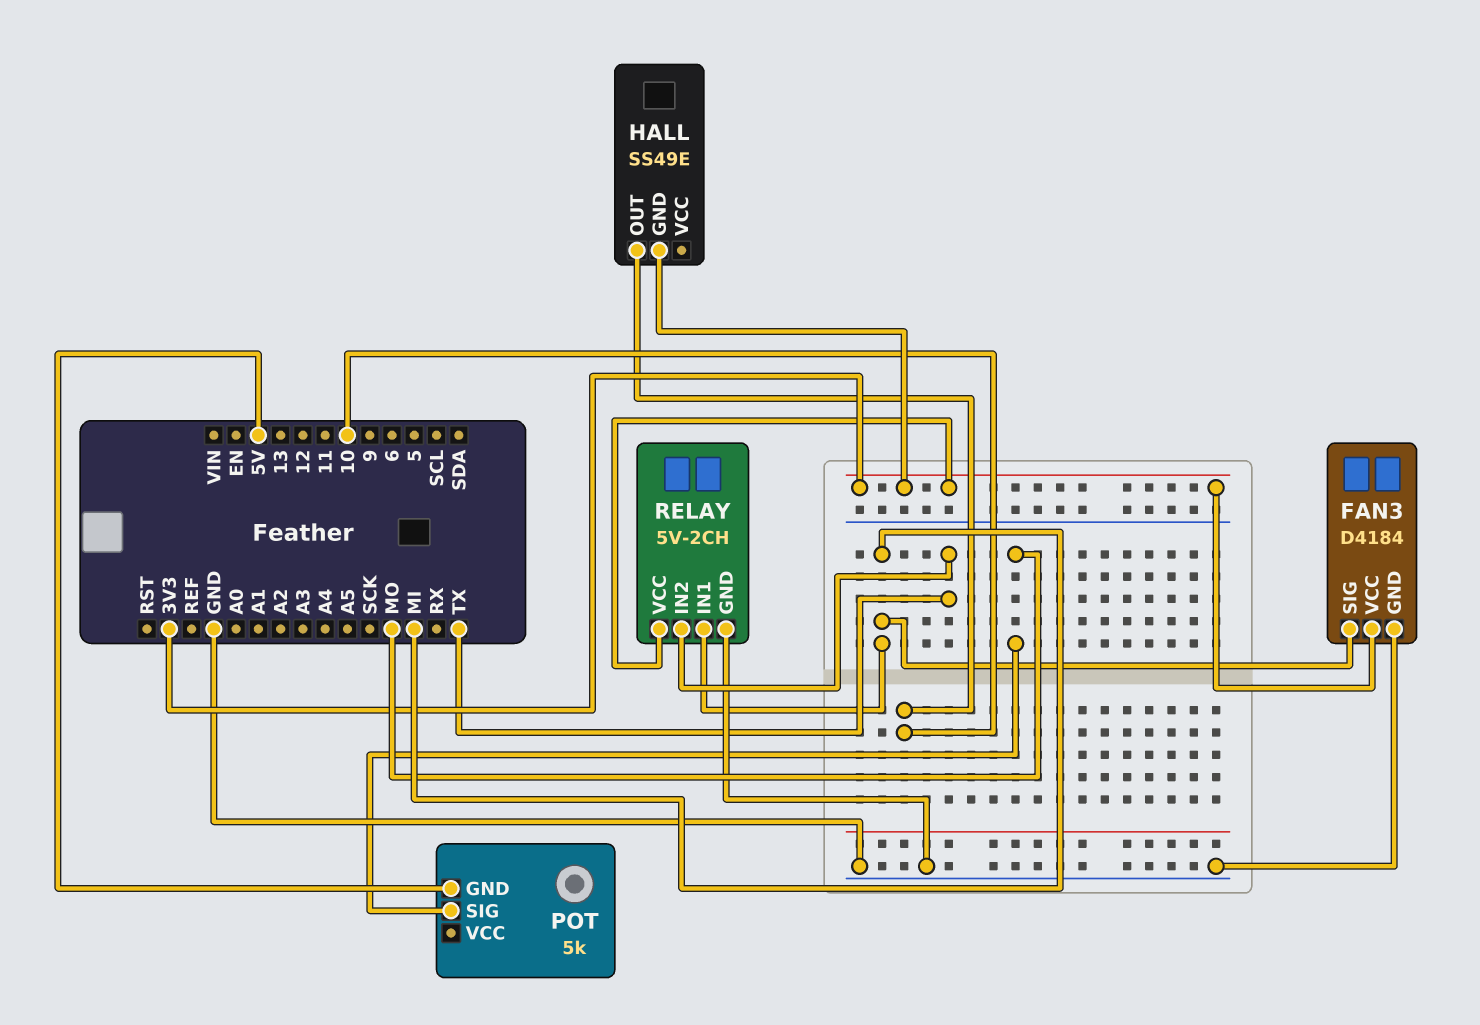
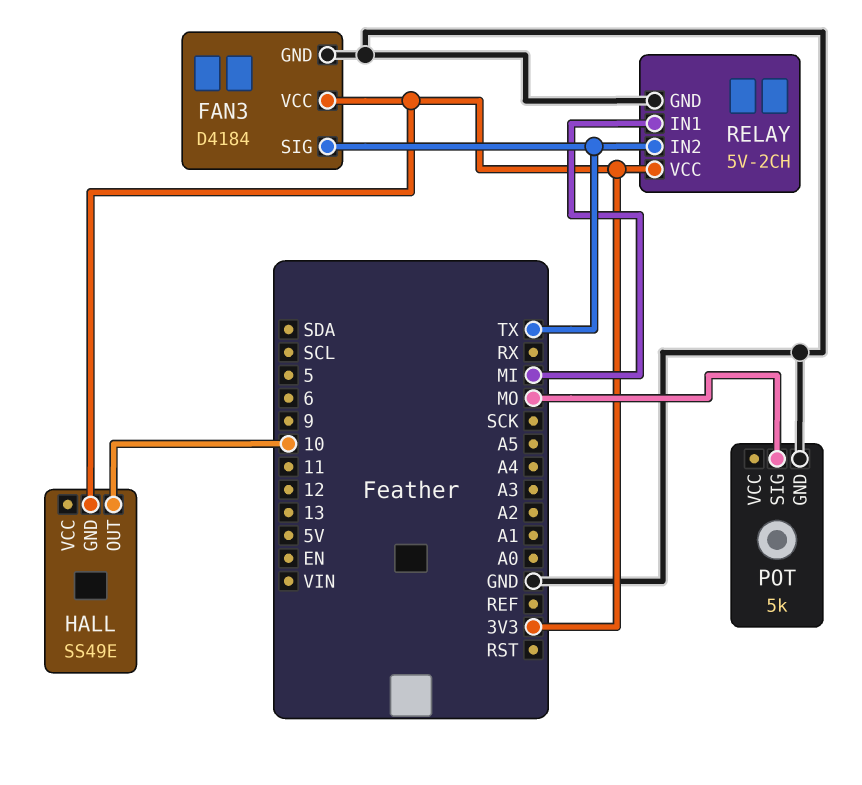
FAN3 pin SIG: MI -> TX
POT pin GND: 5V -> GND

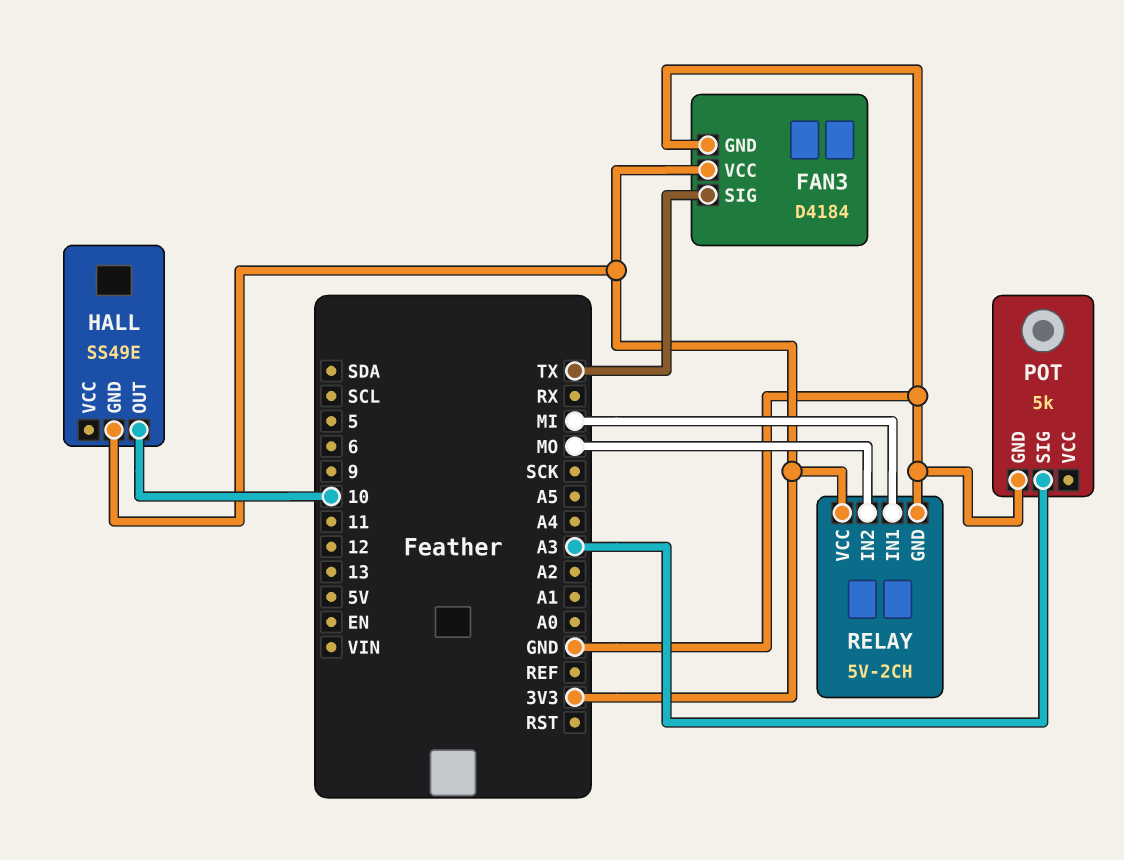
POT pin SIG: MO -> A3
RELAY pin IN2: TX -> MO

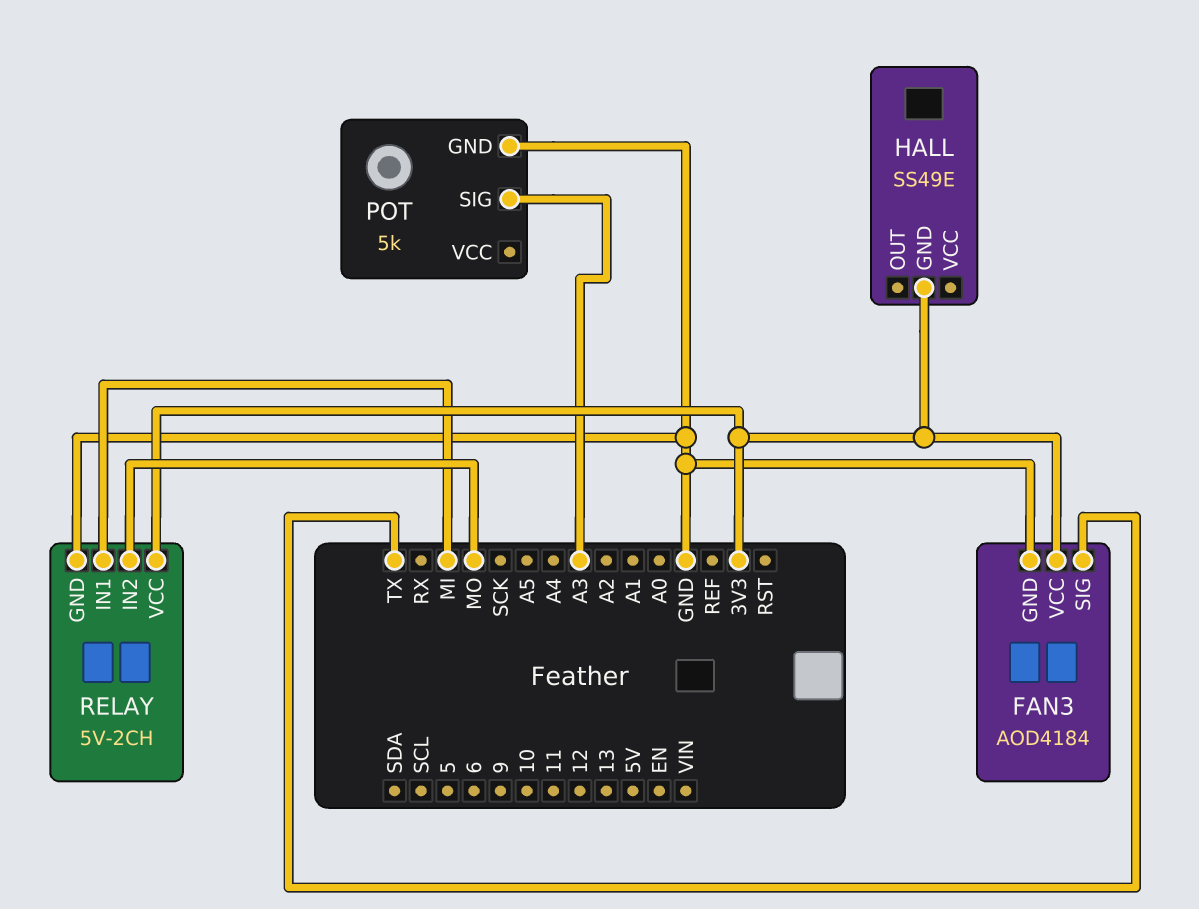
FAN3: D4184 -> AOD4184
HALL pin OUT: 10 -> none

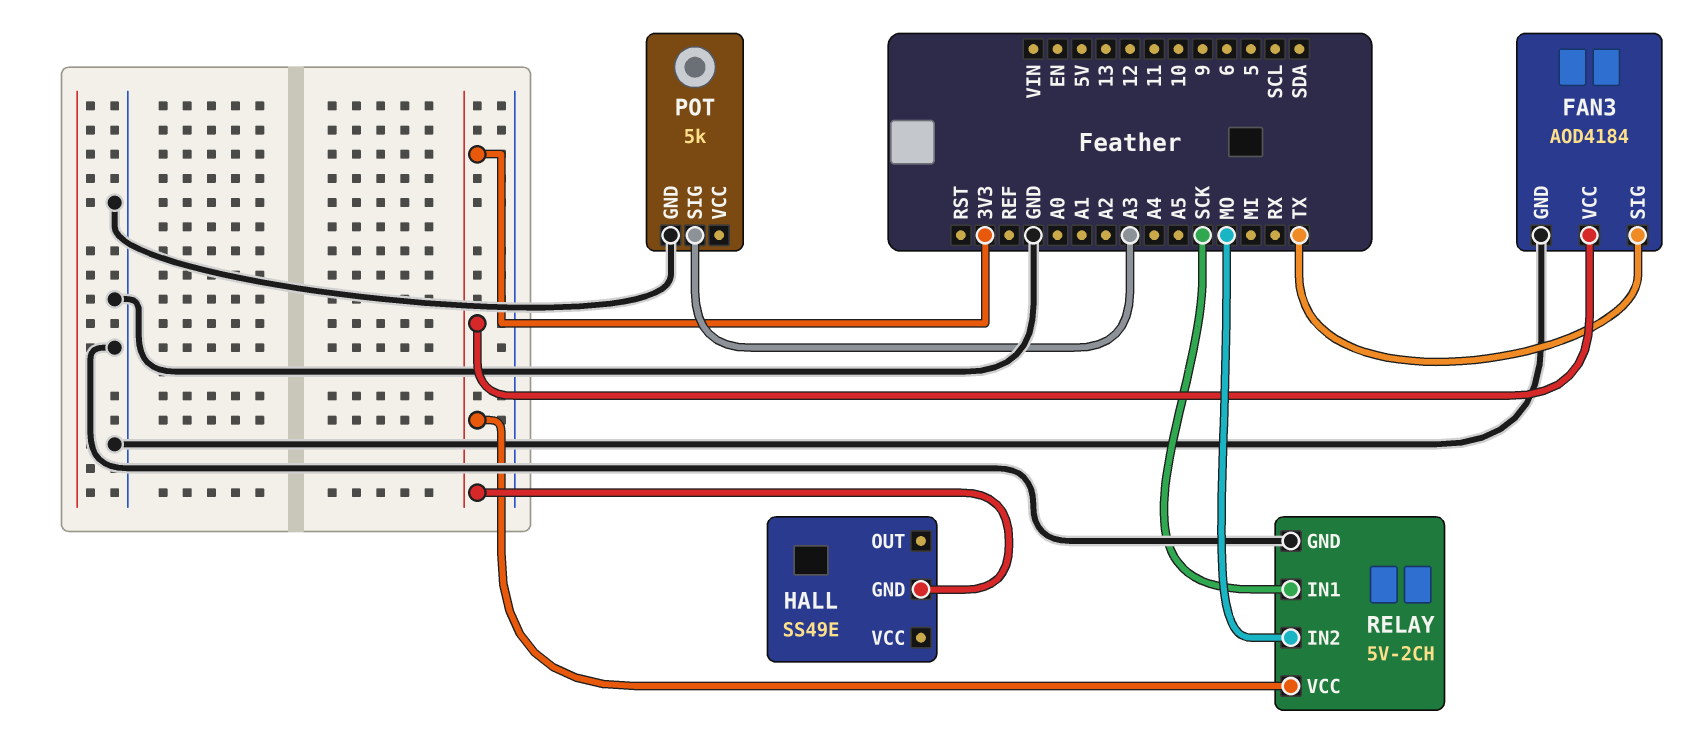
RELAY pin IN1: MI -> SCK

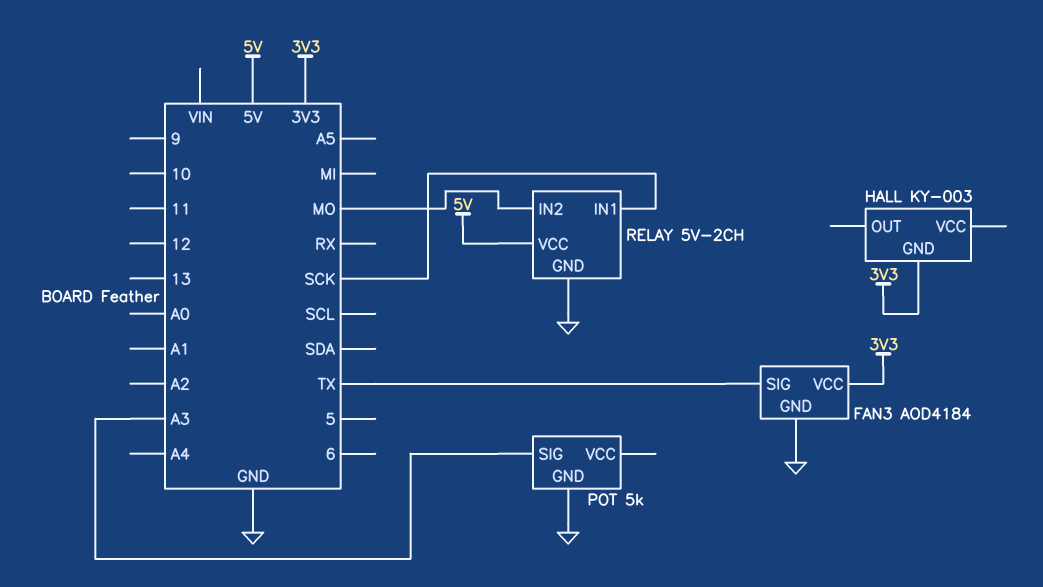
HALL: SS49E -> KY-003
RELAY pin VCC: 3V3 -> 5V

